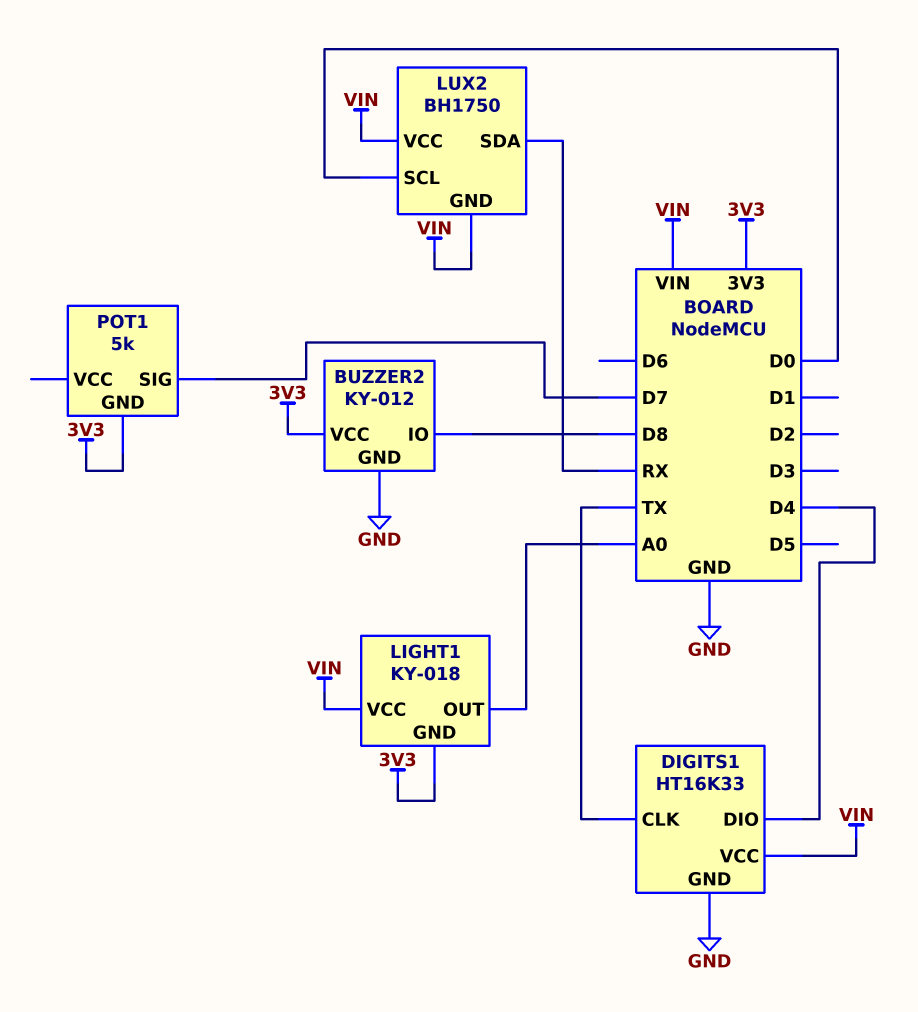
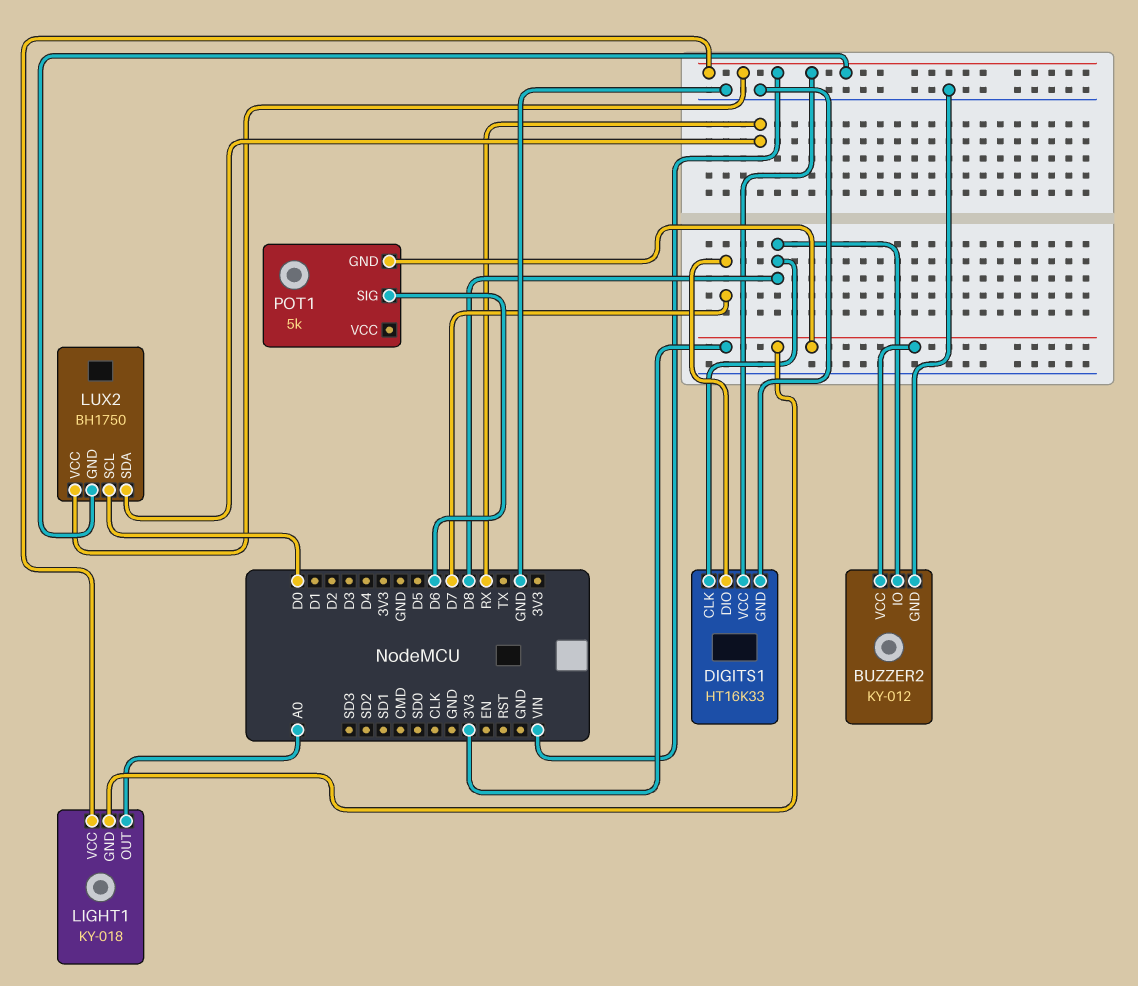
DIGITS1 pin CLK: TX -> D8
DIGITS1 pin DIO: D4 -> D7
POT1 pin SIG: D7 -> D6

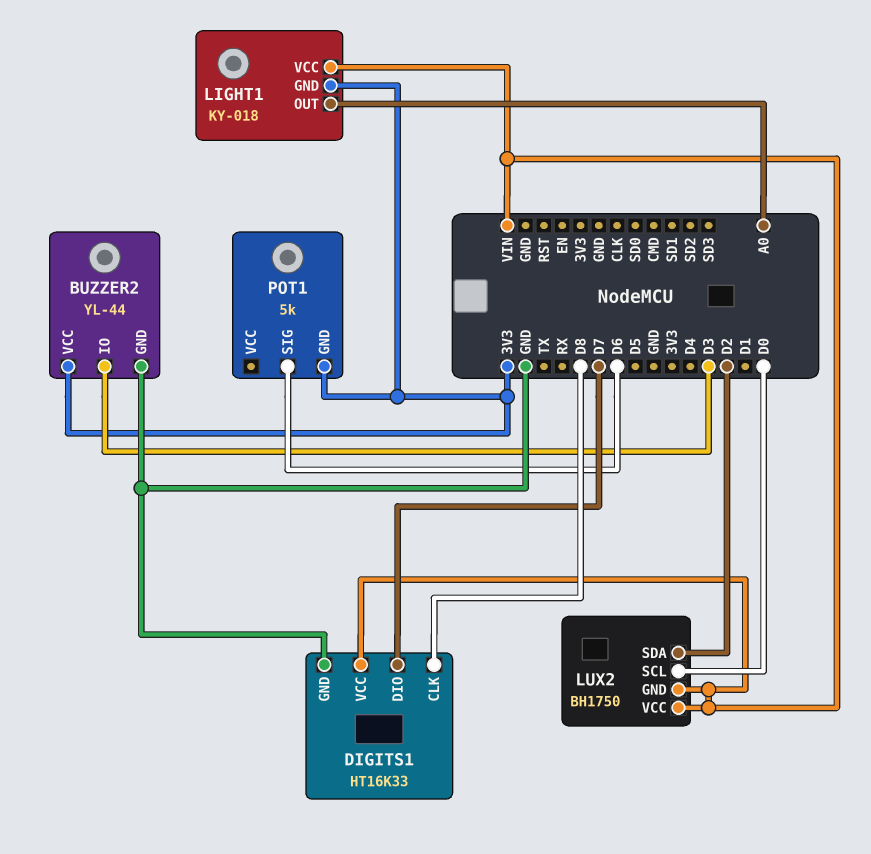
BUZZER2: KY-012 -> YL-44
BUZZER2 pin IO: D8 -> D3
LUX2 pin SDA: RX -> D2

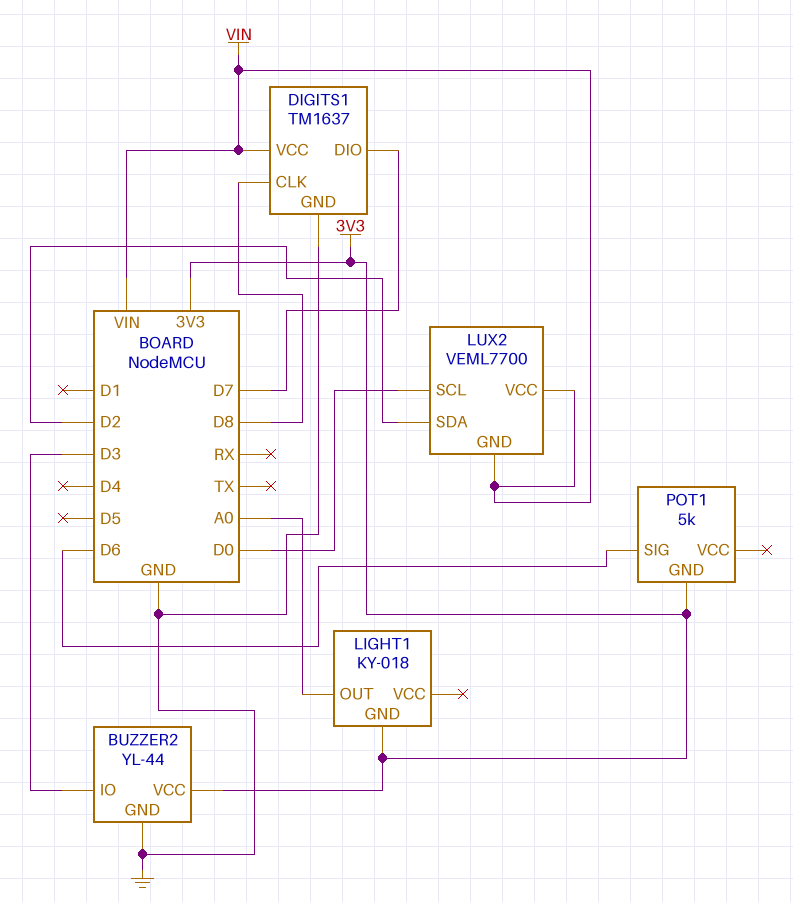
DIGITS1: HT16K33 -> TM1637
LIGHT1 pin VCC: VIN -> none
LUX2: BH1750 -> VEML7700

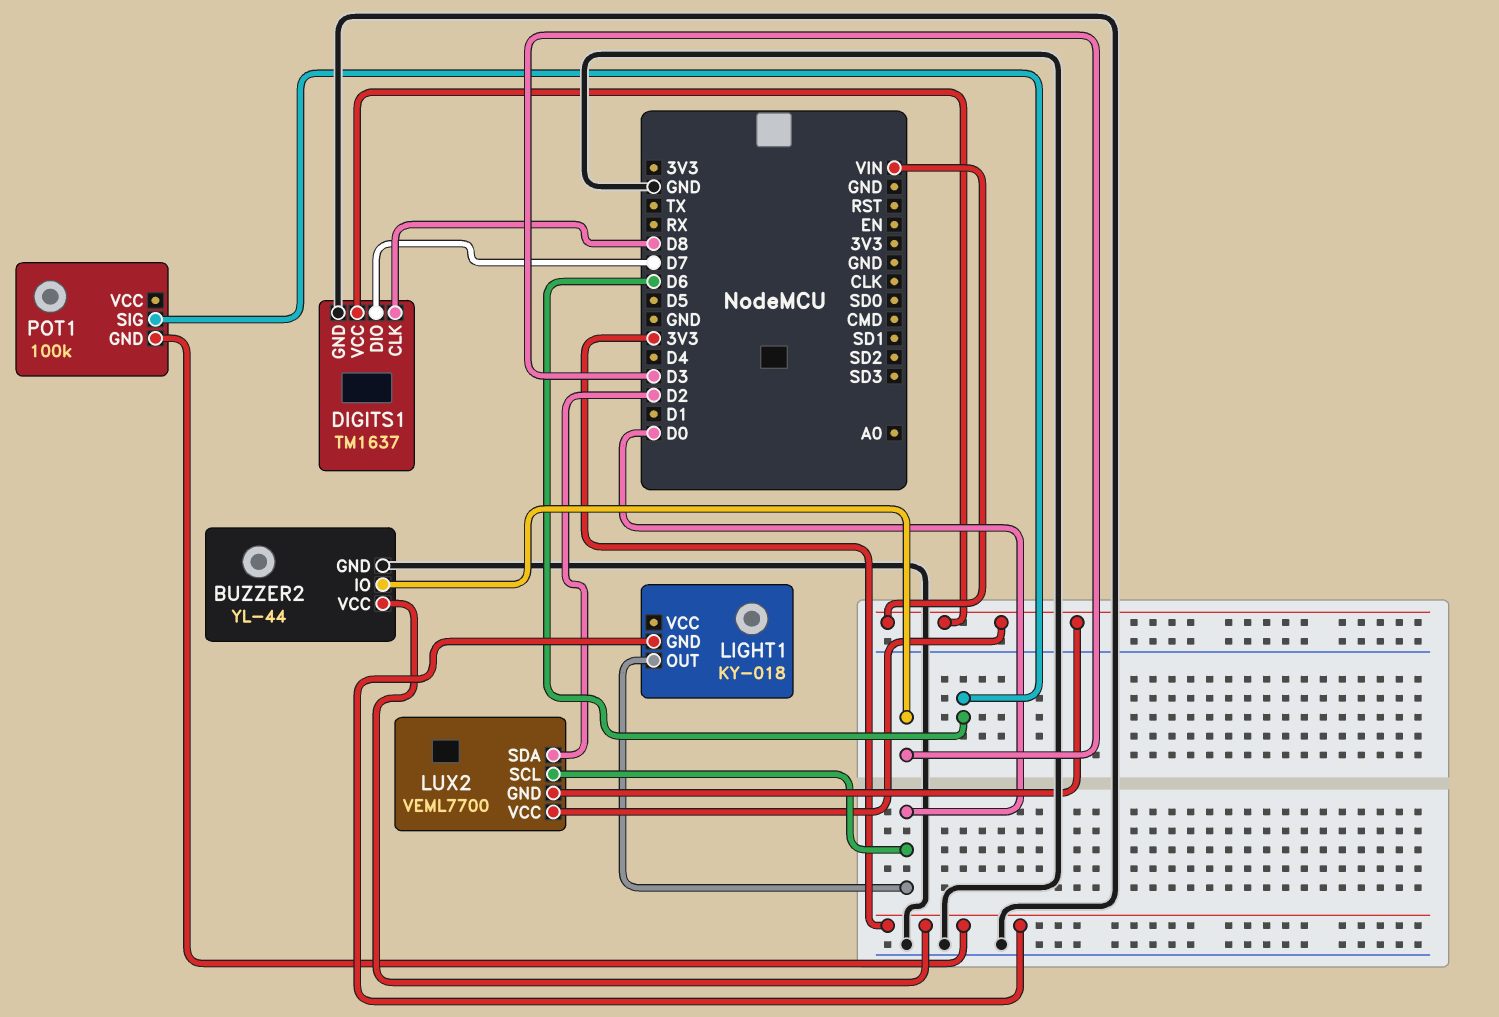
LIGHT1 pin OUT: A0 -> D0
POT1: 5k -> 100k

